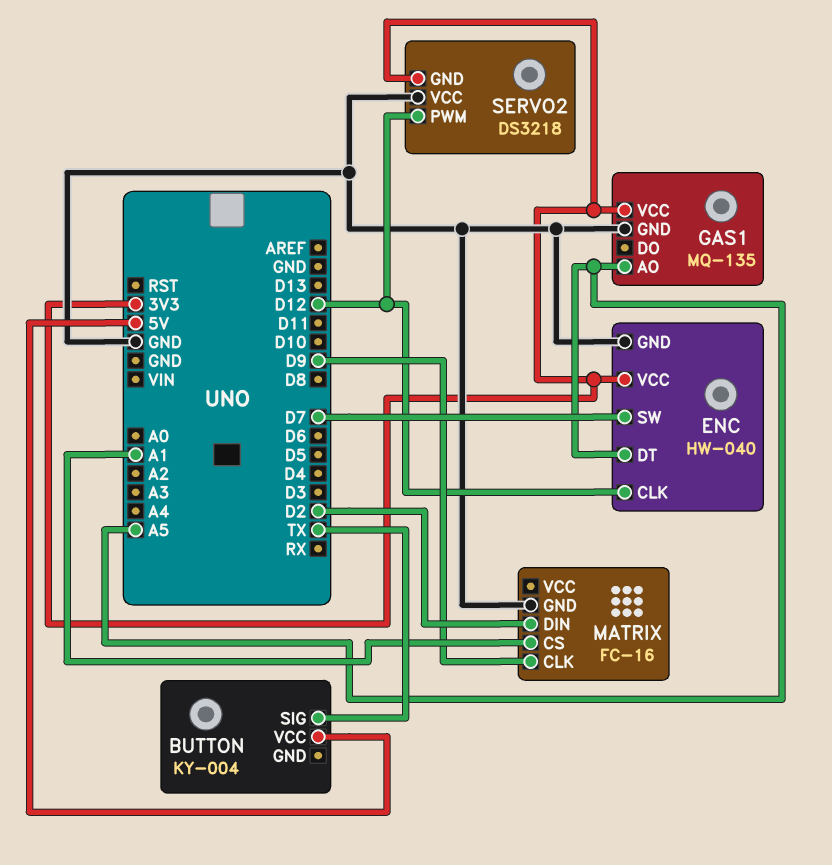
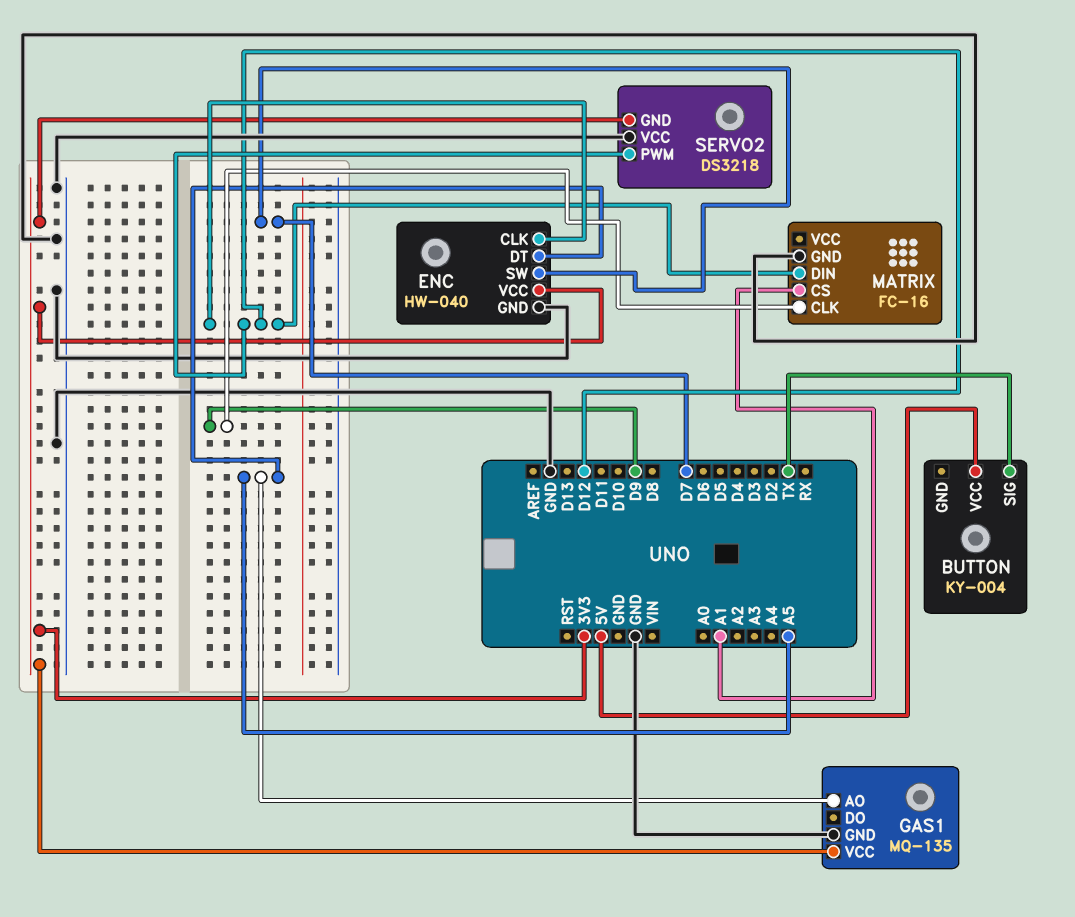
MATRIX pin DIN: D2 -> D12

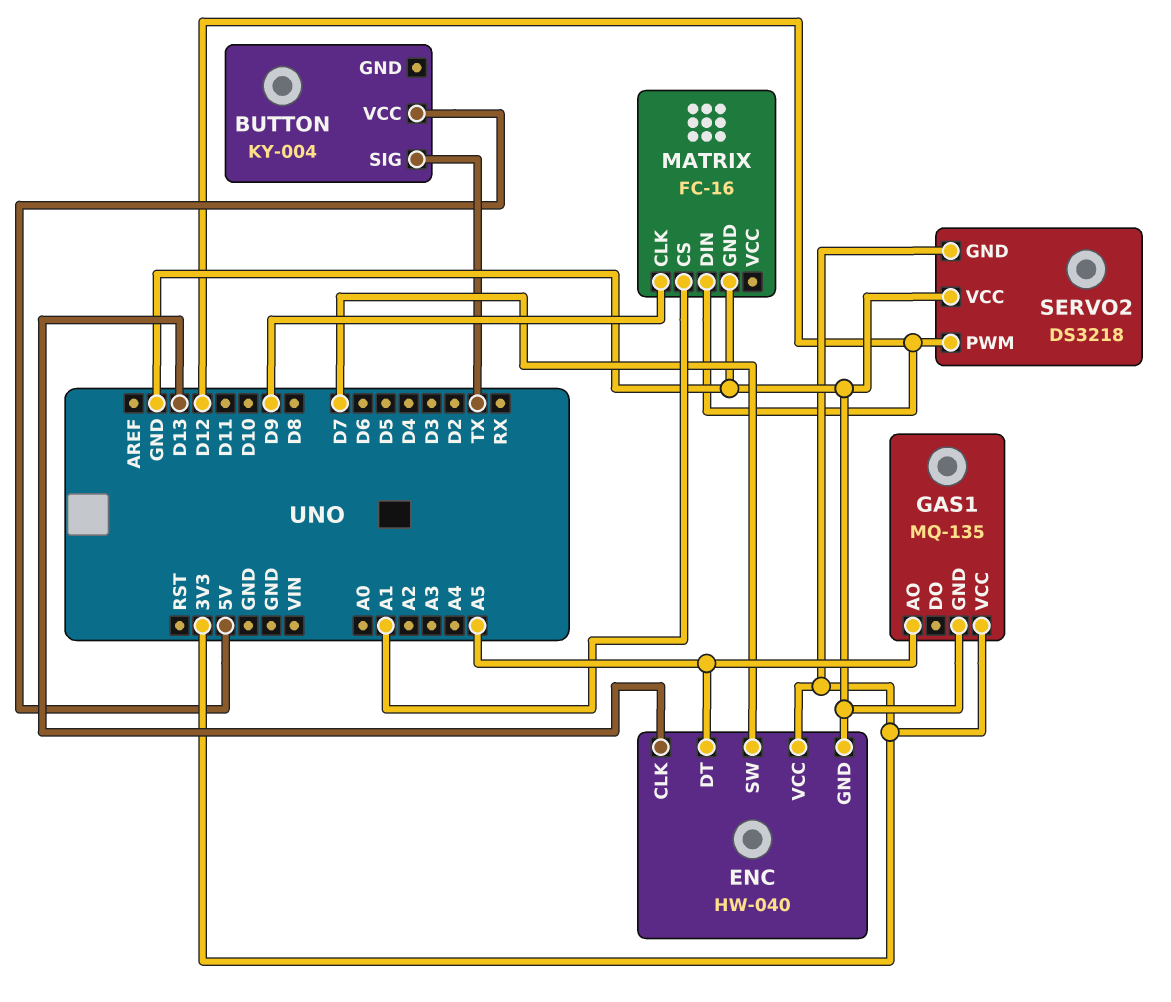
ENC pin CLK: D12 -> D13

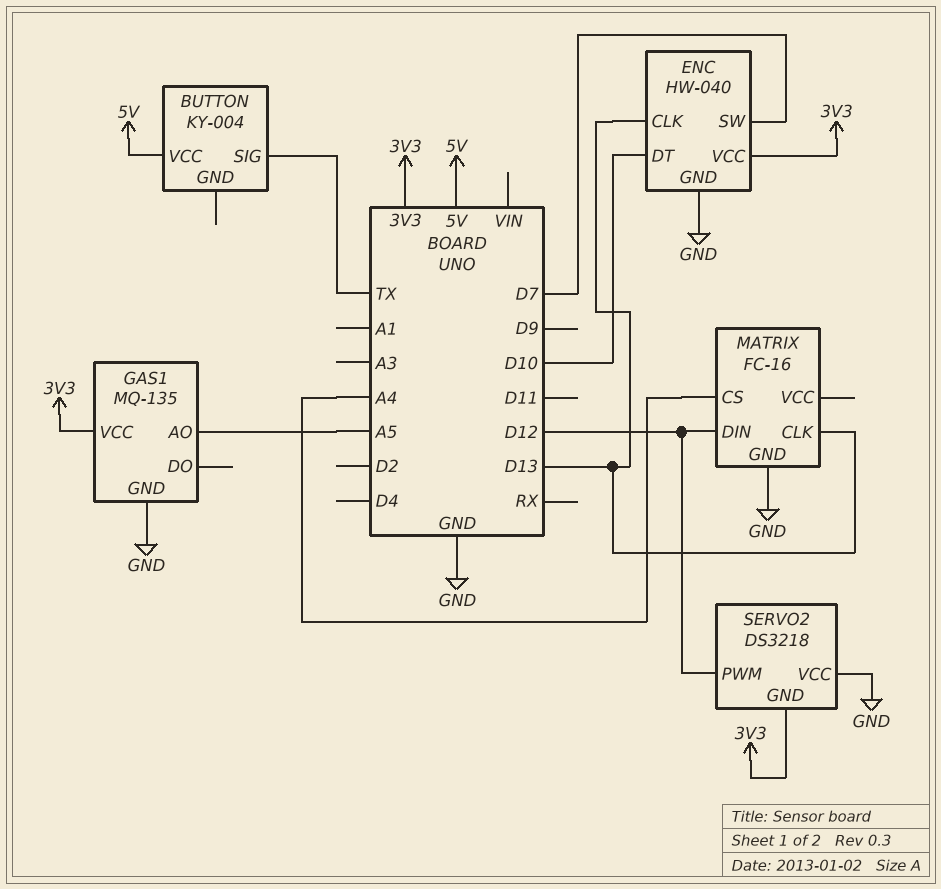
ENC pin DT: A5 -> D10
MATRIX pin CLK: D9 -> D13
MATRIX pin CS: A1 -> A4

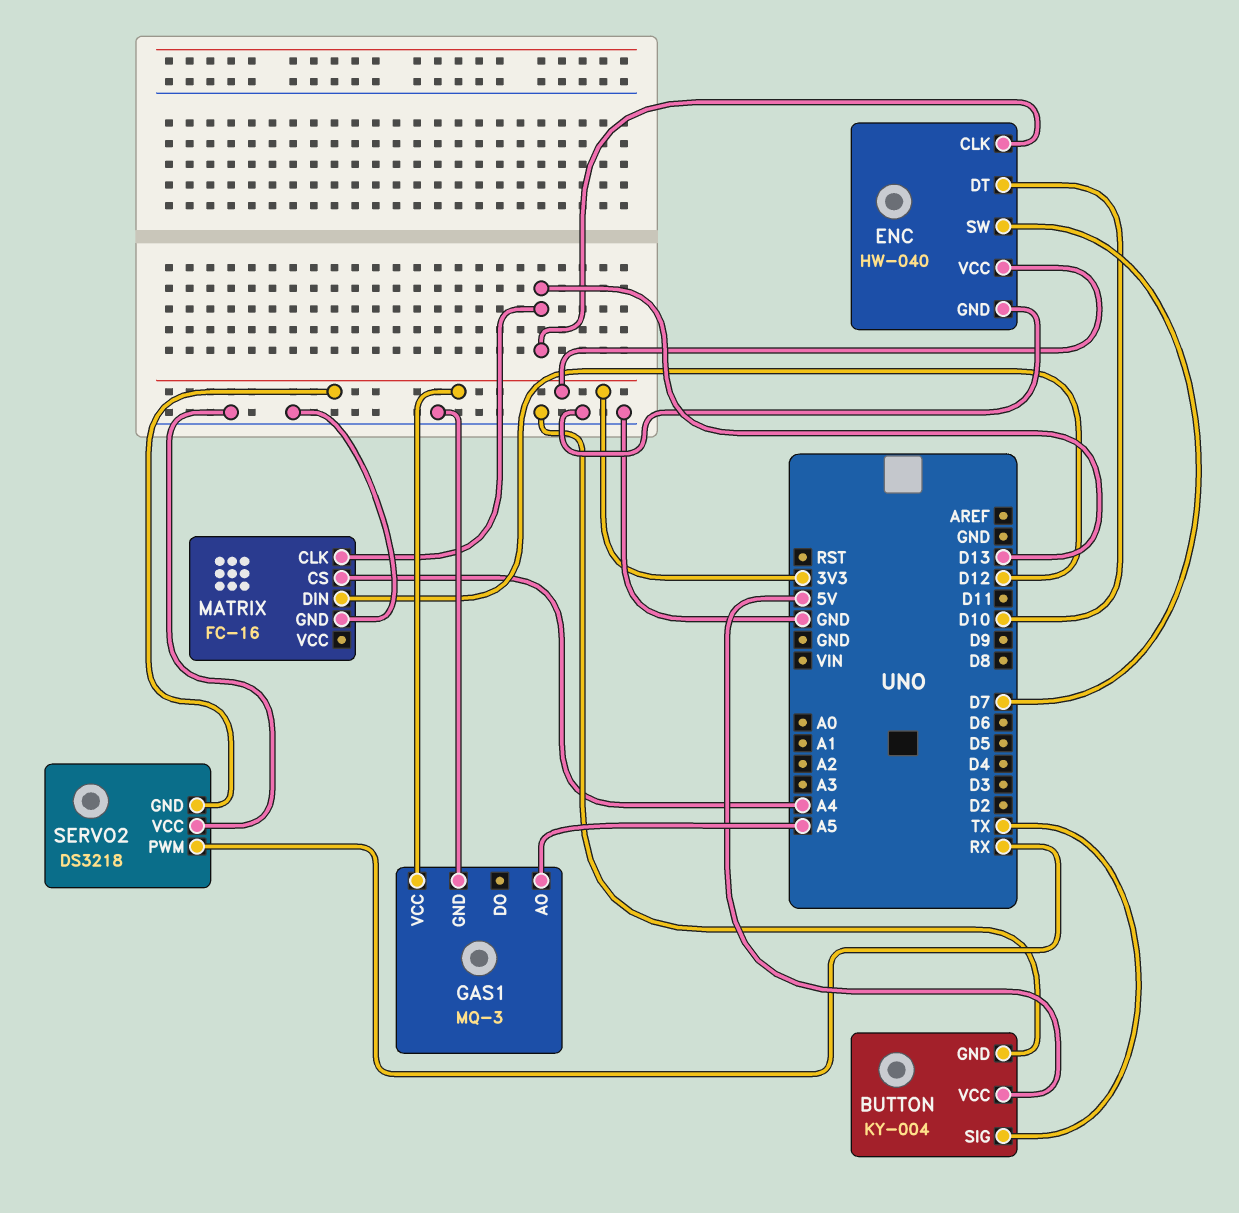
BUTTON pin GND: none -> GND
GAS1: MQ-135 -> MQ-3
SERVO2 pin PWM: D12 -> RX

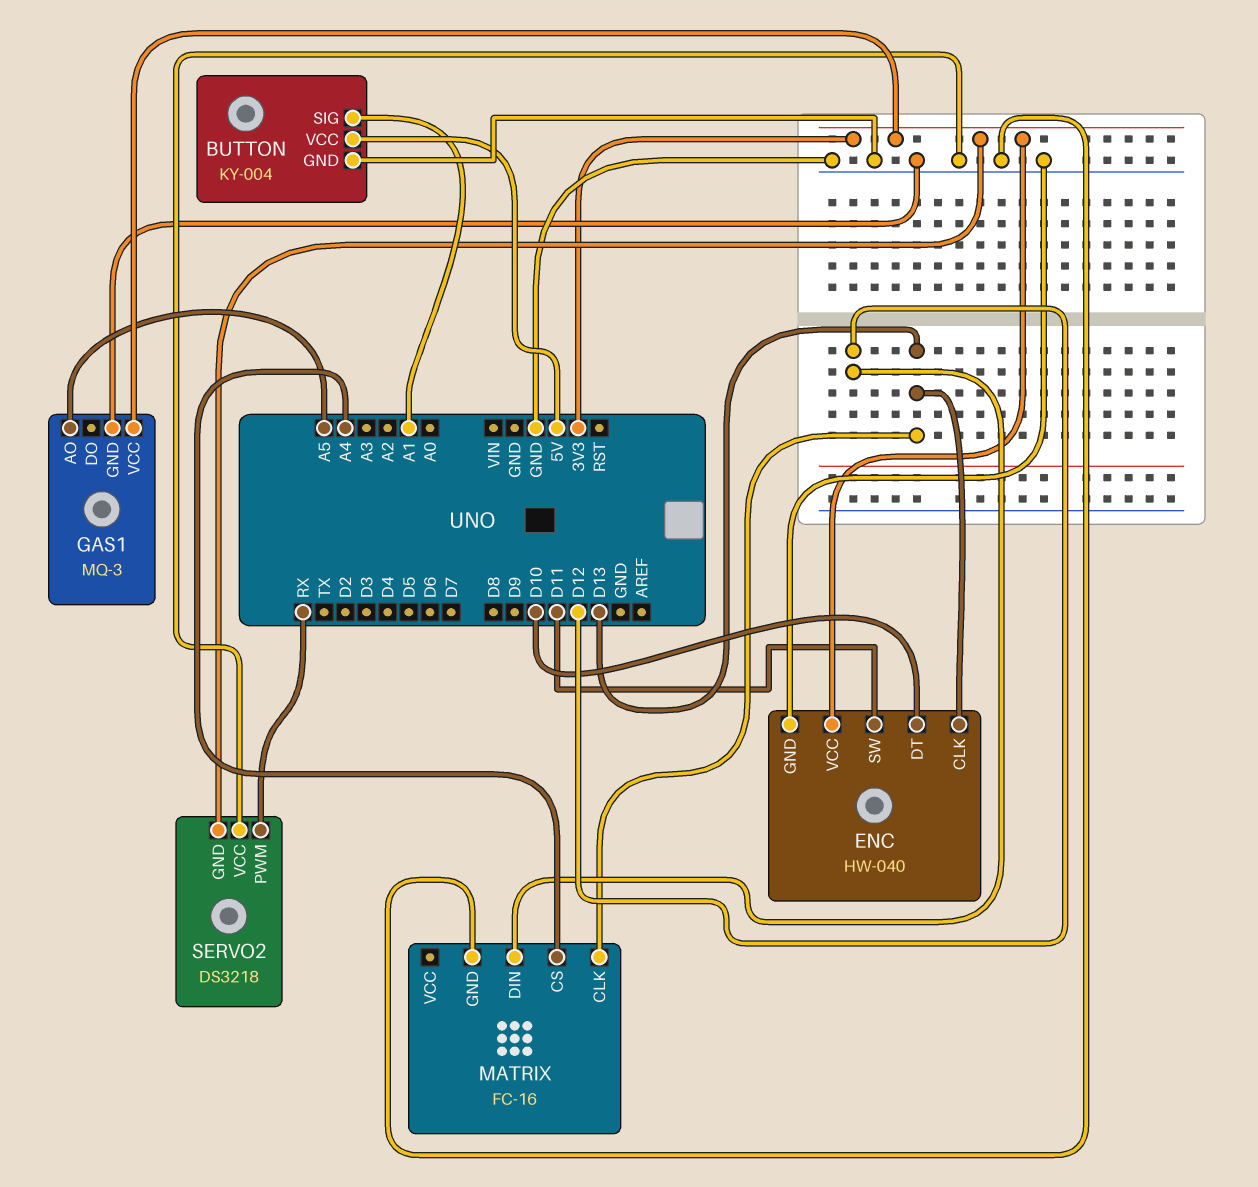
BUTTON pin SIG: TX -> A1
ENC pin SW: D7 -> D11

